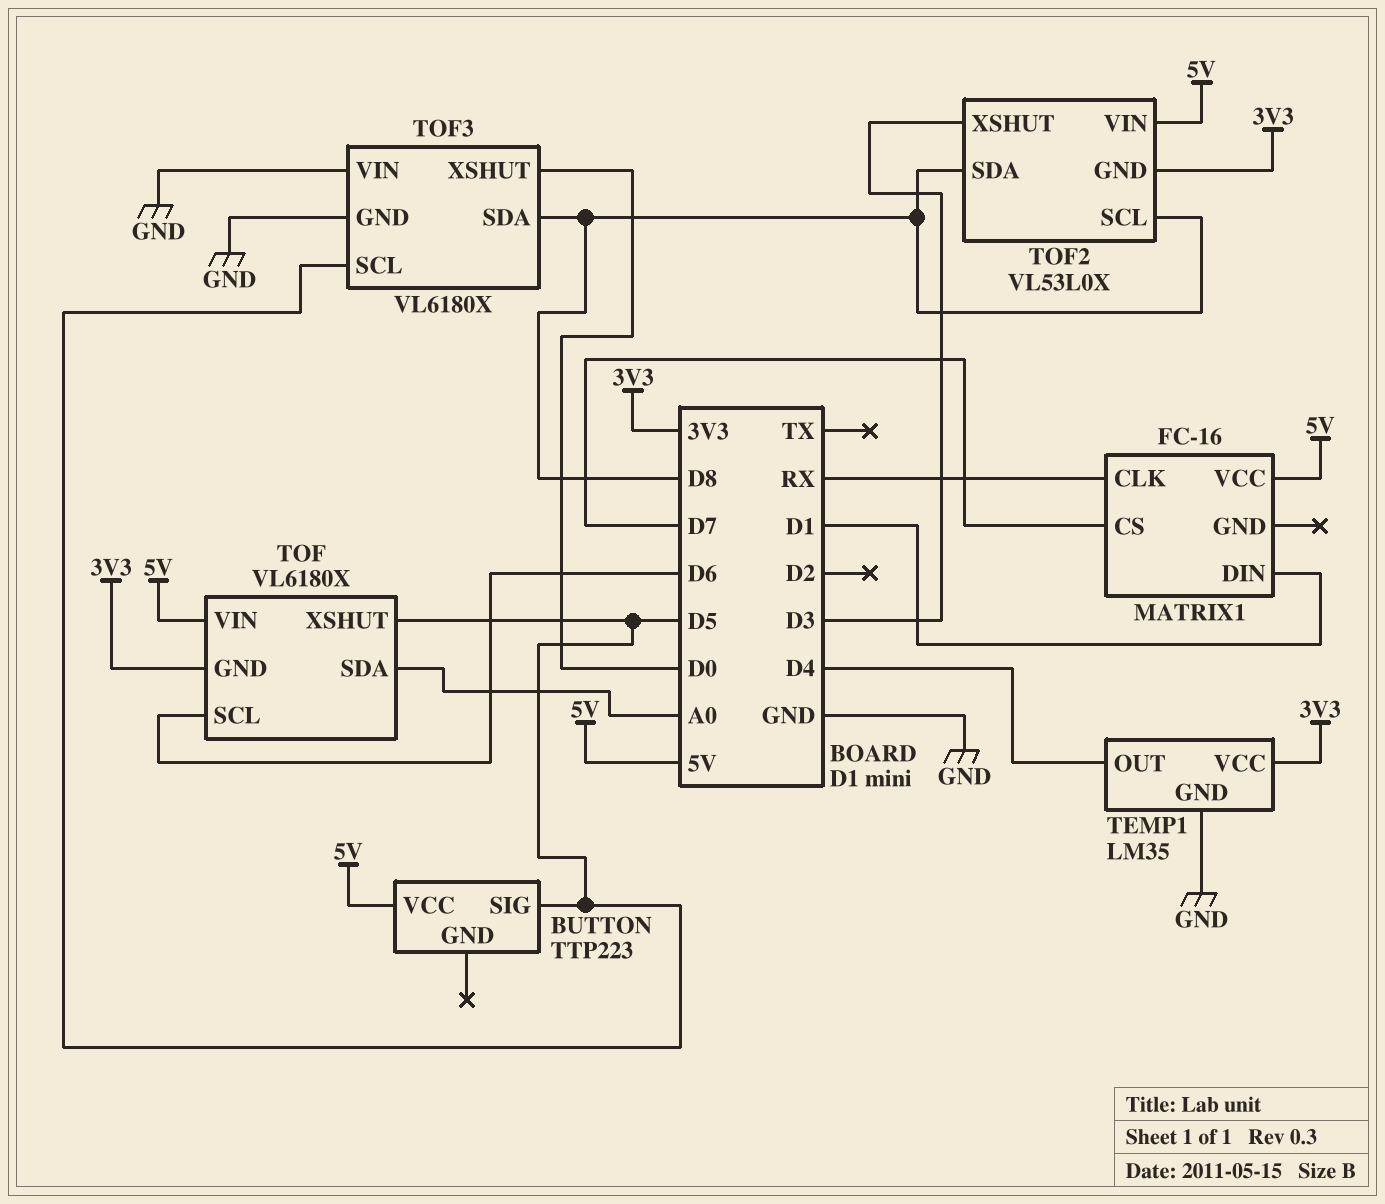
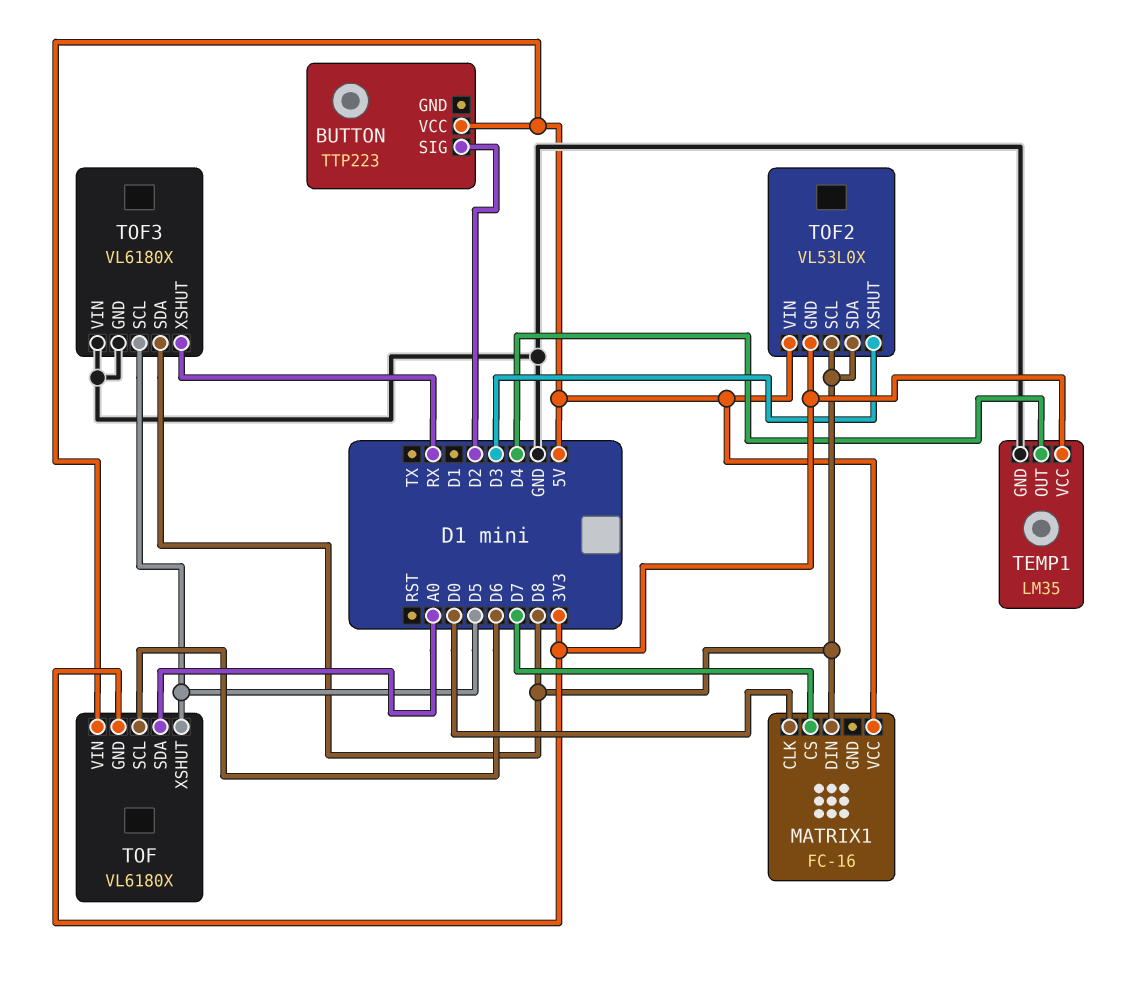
BUTTON pin SIG: D5 -> D2
MATRIX1 pin CLK: RX -> D0
MATRIX1 pin DIN: D1 -> D8
TOF3 pin XSHUT: D0 -> RX

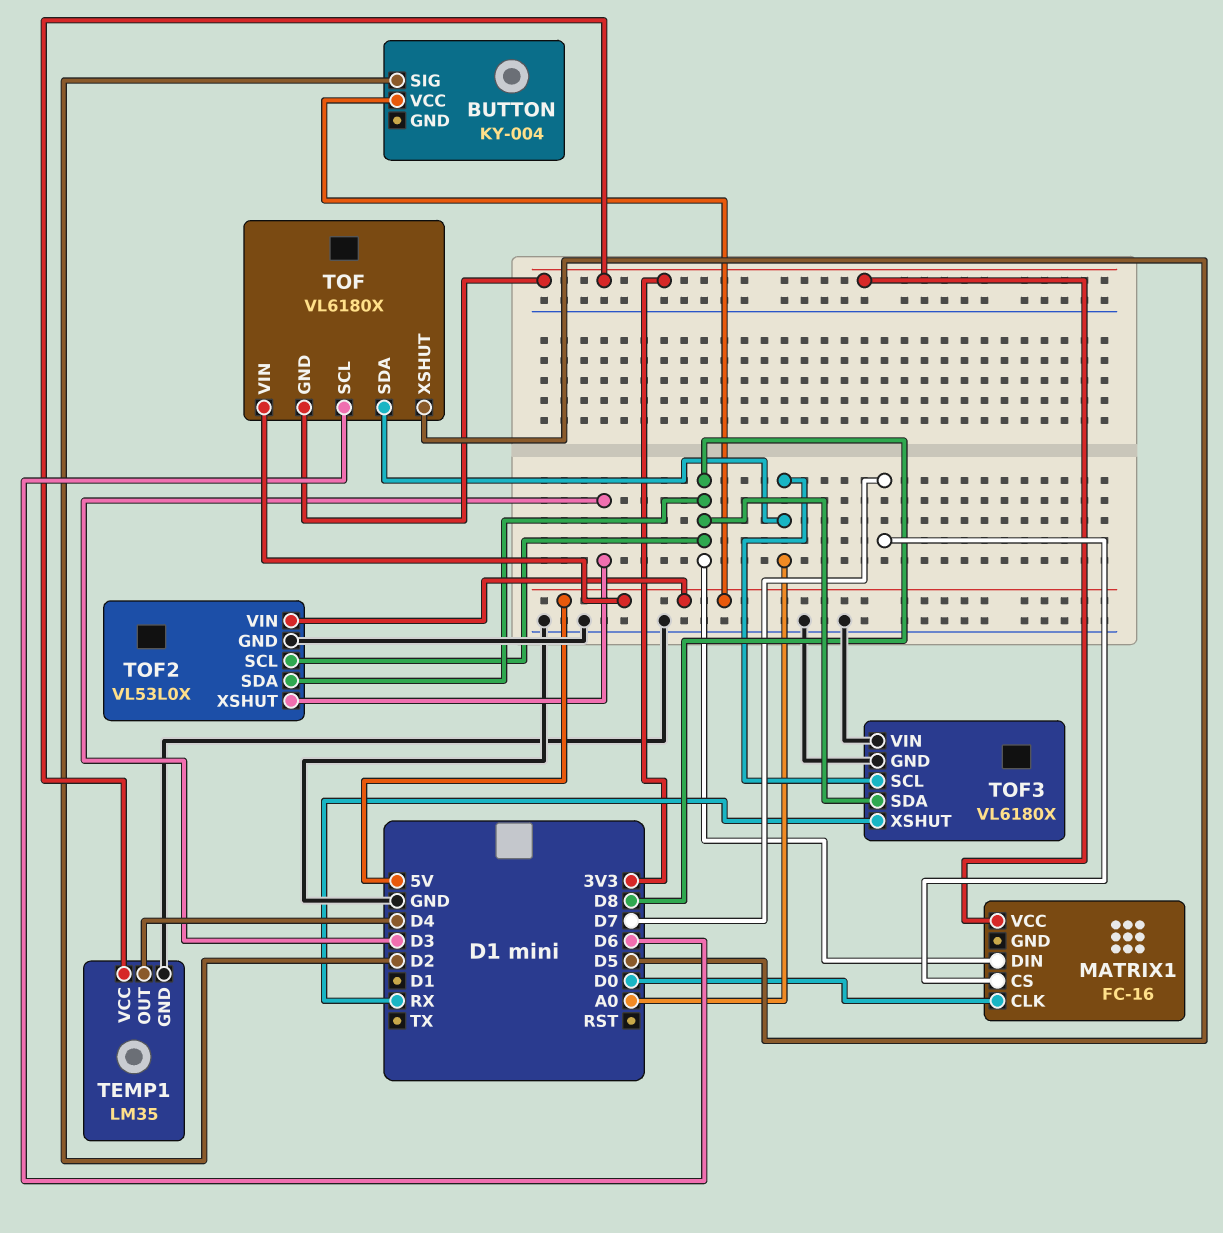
BUTTON: TTP223 -> KY-004
MATRIX1 pin VCC: 5V -> 3V3
TOF2 pin GND: 3V3 -> GND
TOF3 pin SCL: D5 -> A0

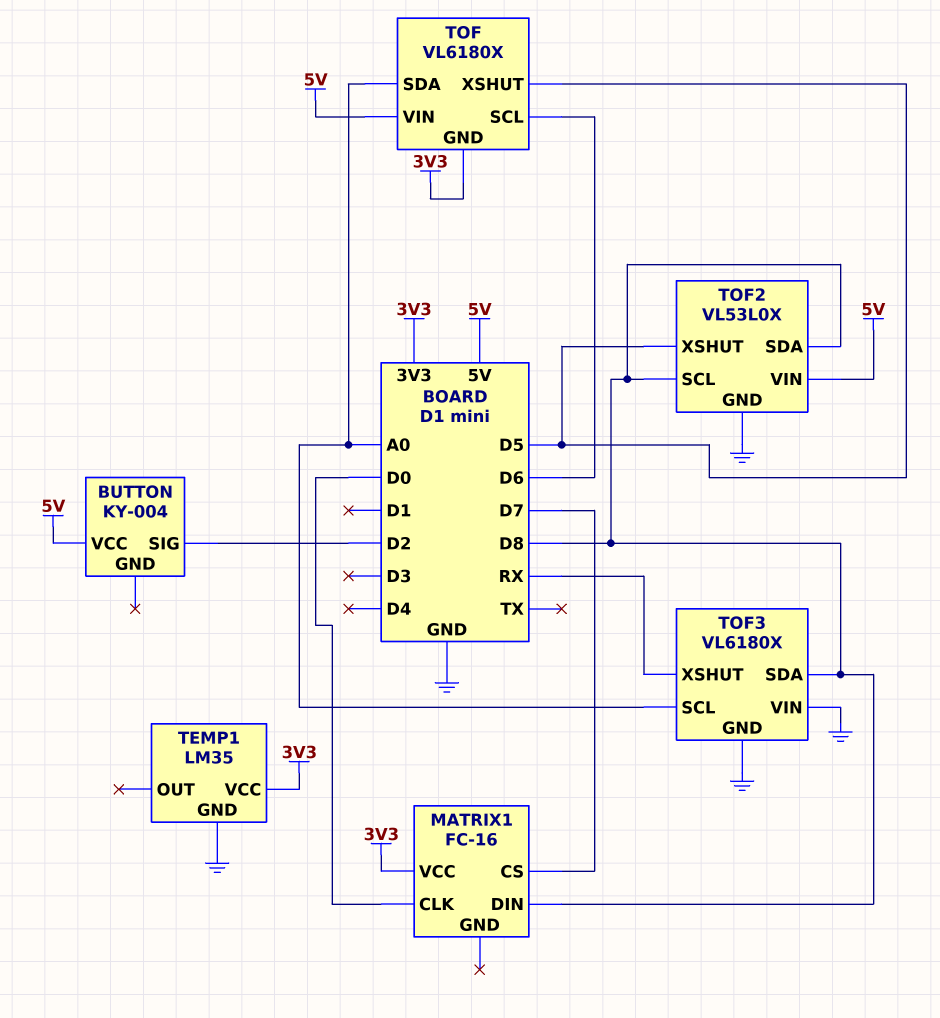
TEMP1 pin OUT: D4 -> none
TOF2 pin XSHUT: D3 -> D5

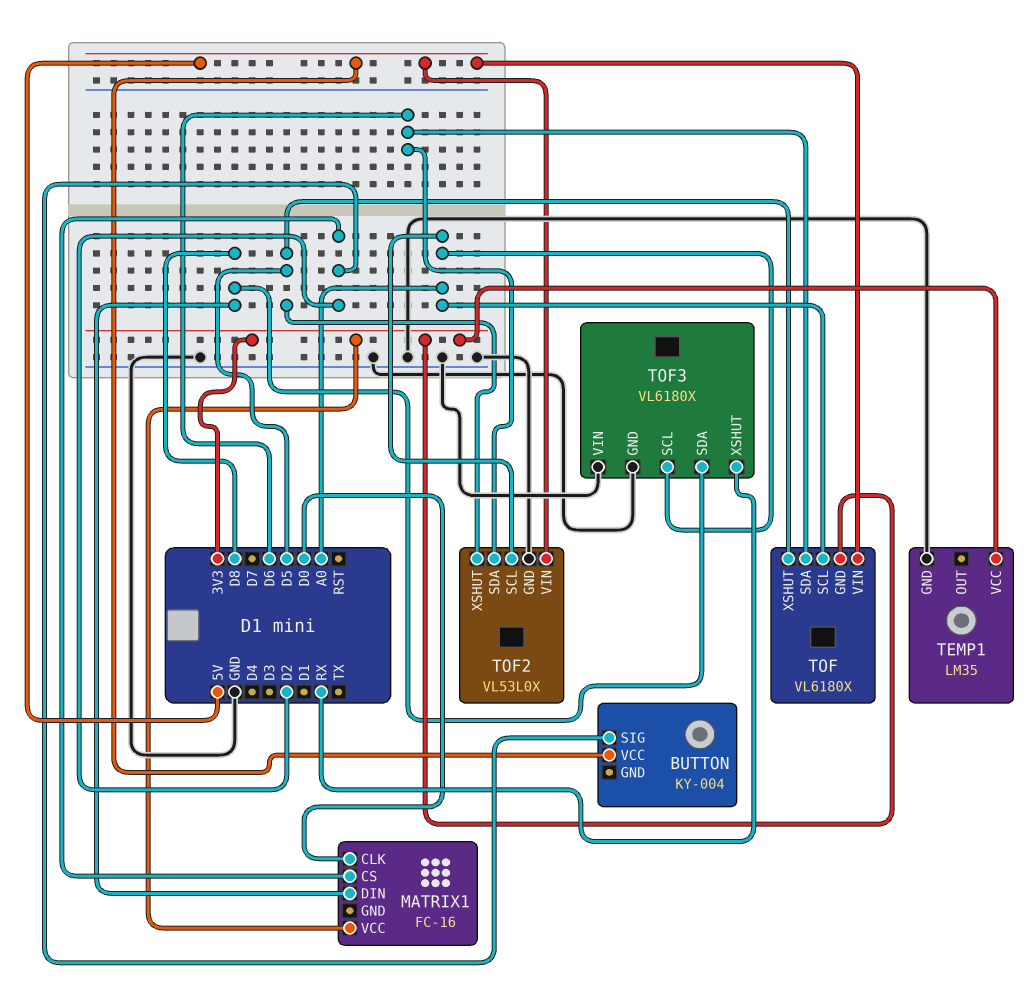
MATRIX1 pin CS: D7 -> D2
TOF pin SCL: D6 -> A0
TOF pin SDA: A0 -> D6
TOF2 pin SCL: D8 -> A0
TOF2 pin SDA: D8 -> D6

